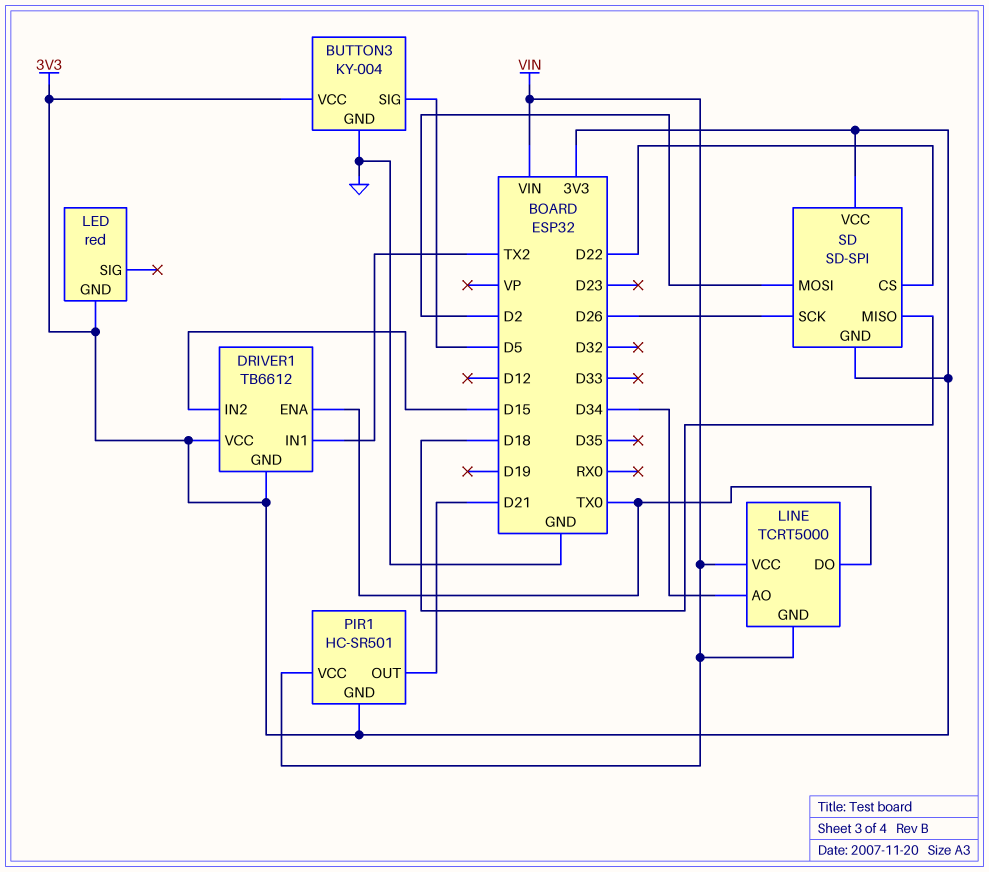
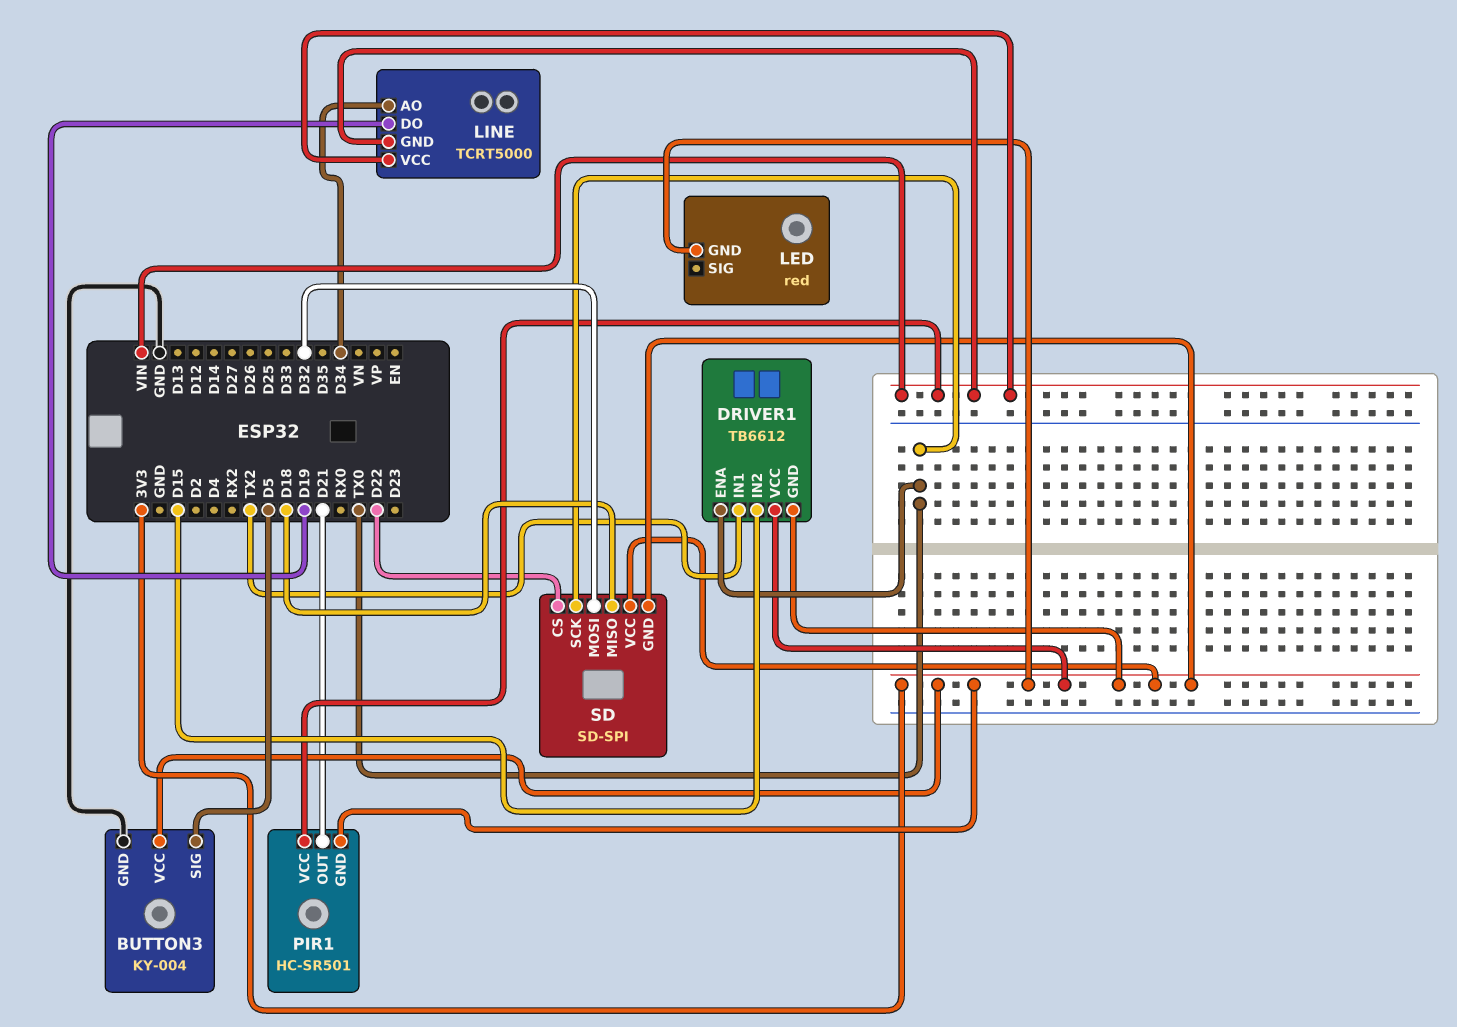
LINE pin DO: TX0 -> D19
SD pin MOSI: D2 -> D32
SD pin SCK: D26 -> TX0

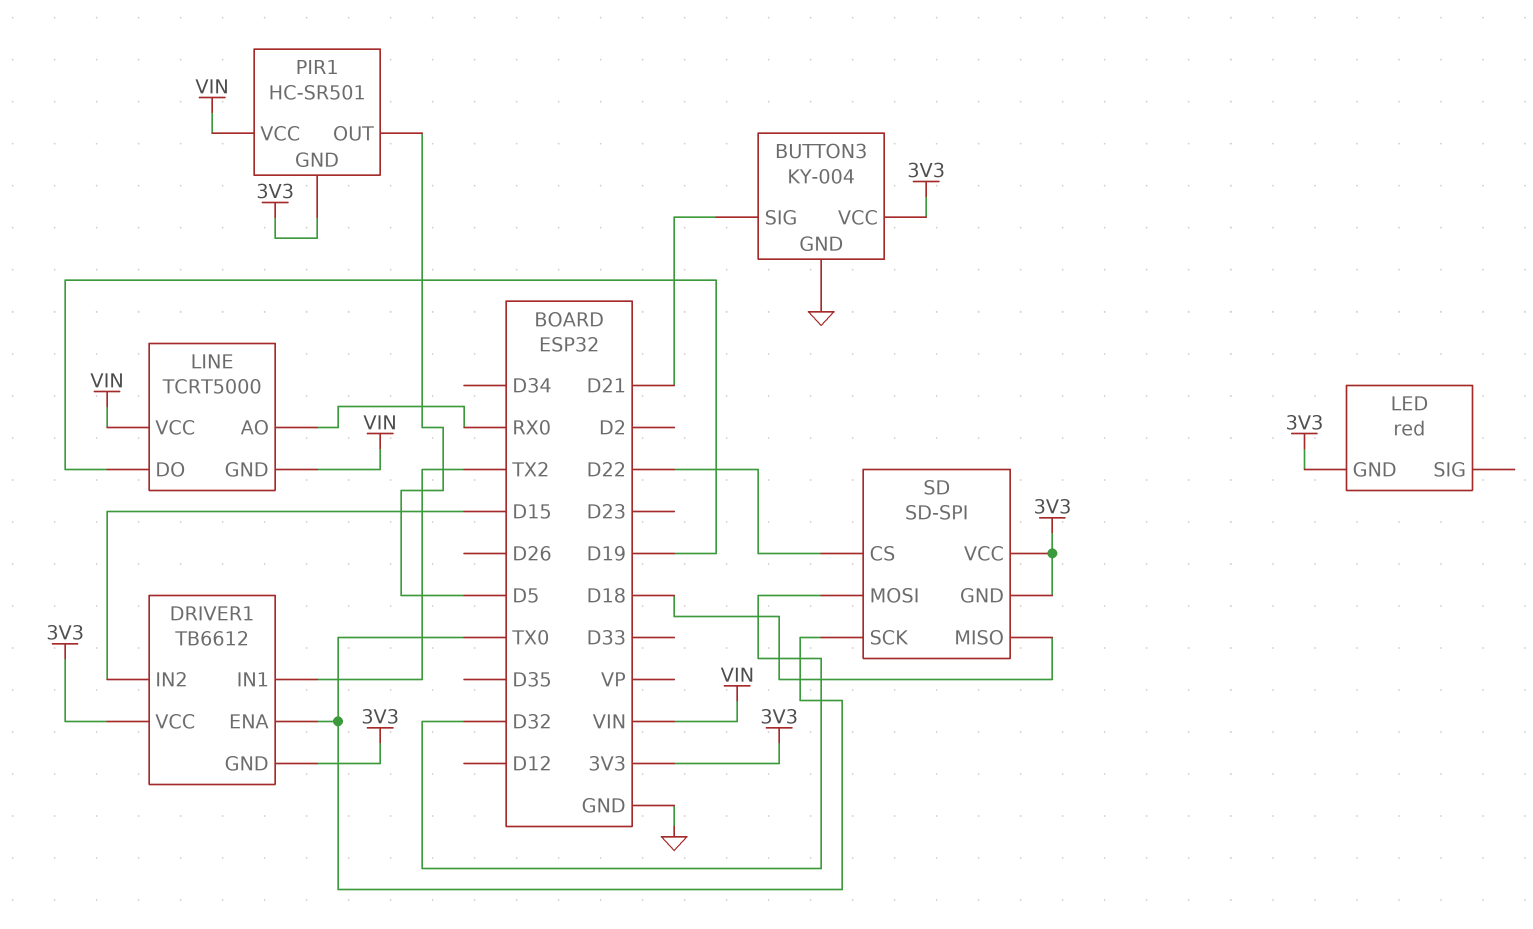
BUTTON3 pin SIG: D5 -> D21
LINE pin AO: D34 -> RX0
PIR1 pin OUT: D21 -> D5

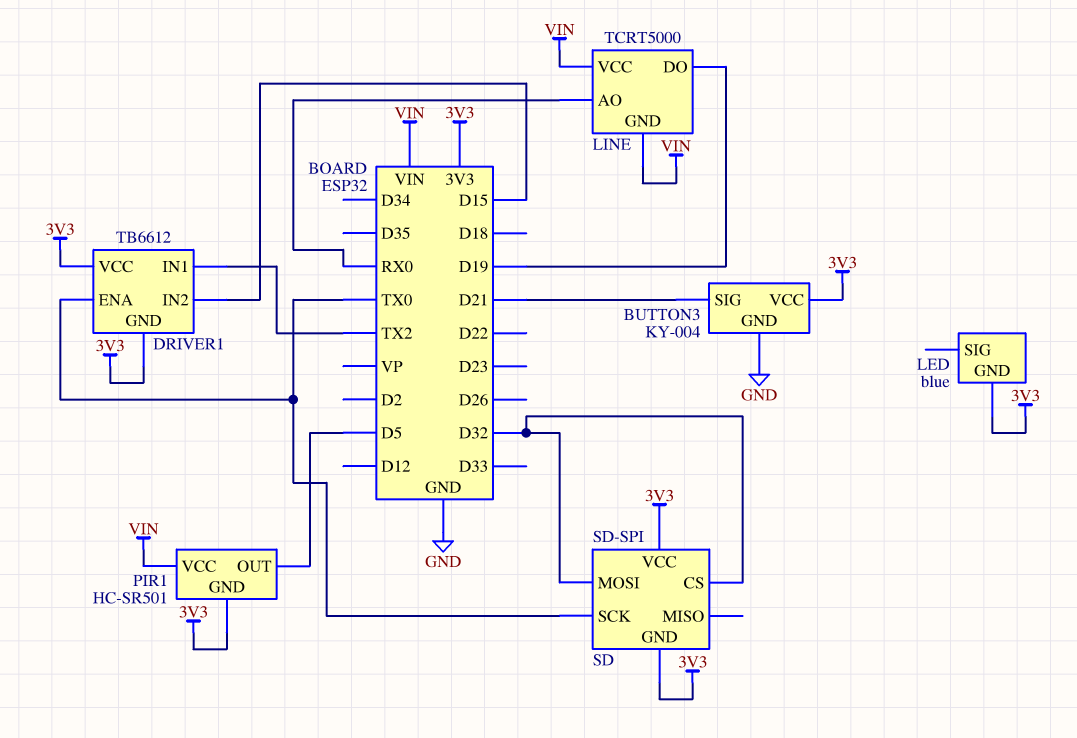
LED: red -> blue
SD pin CS: D22 -> D32
SD pin MISO: D18 -> none

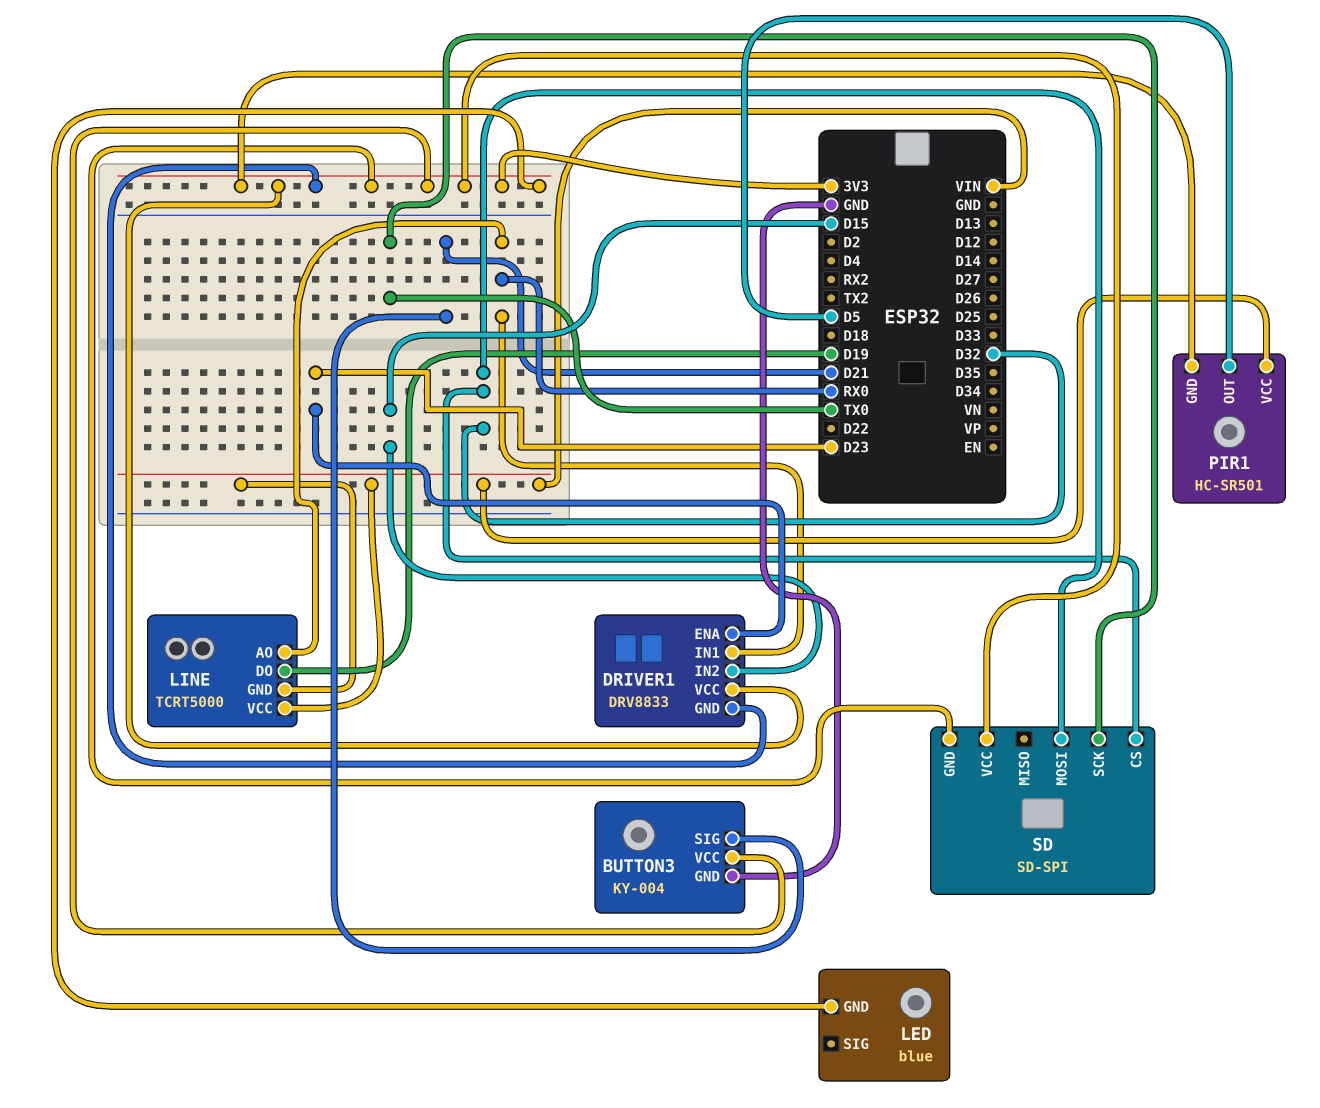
DRIVER1: TB6612 -> DRV8833
DRIVER1 pin ENA: TX0 -> D23
DRIVER1 pin IN1: TX2 -> RX0

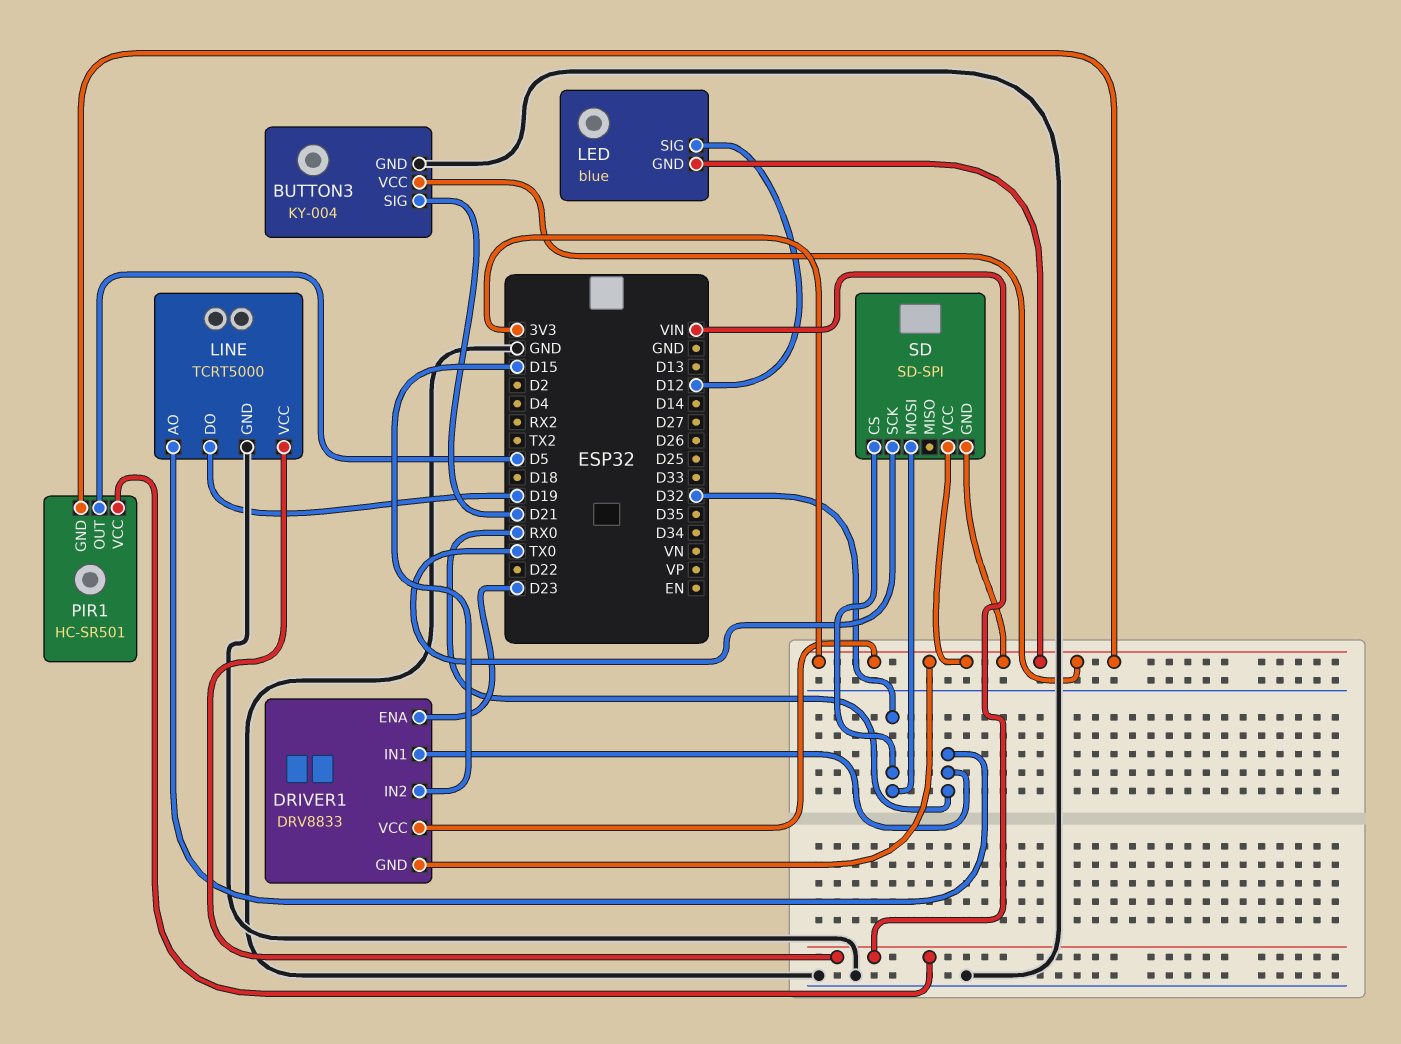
LED pin SIG: none -> D12
LINE pin GND: VIN -> GND

